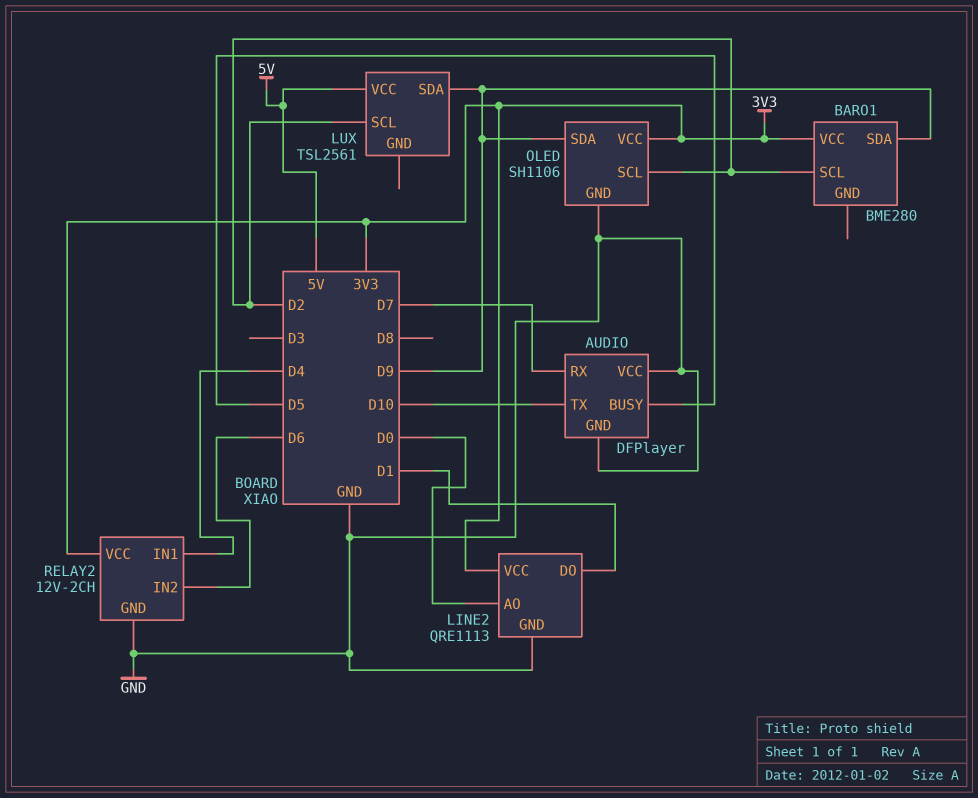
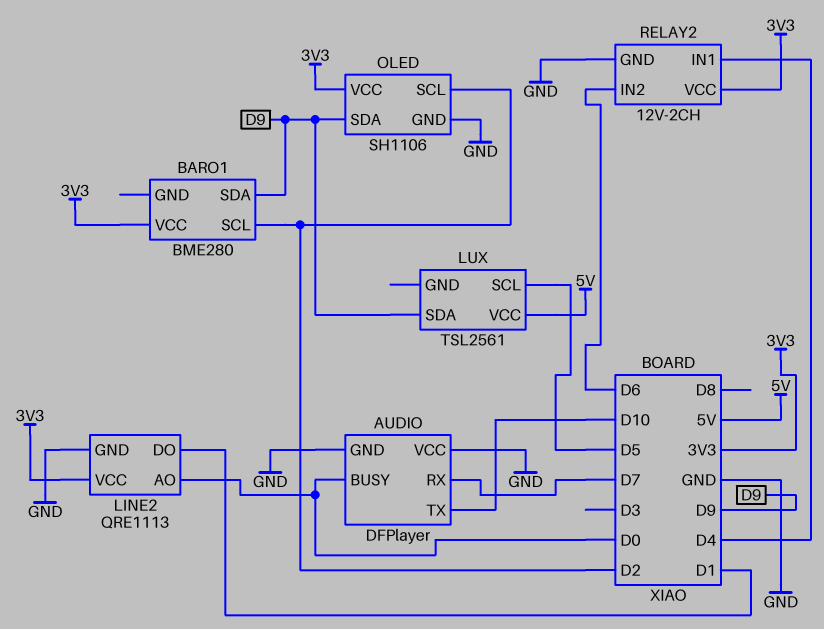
AUDIO pin BUSY: D5 -> D0
LUX pin SCL: D2 -> D5

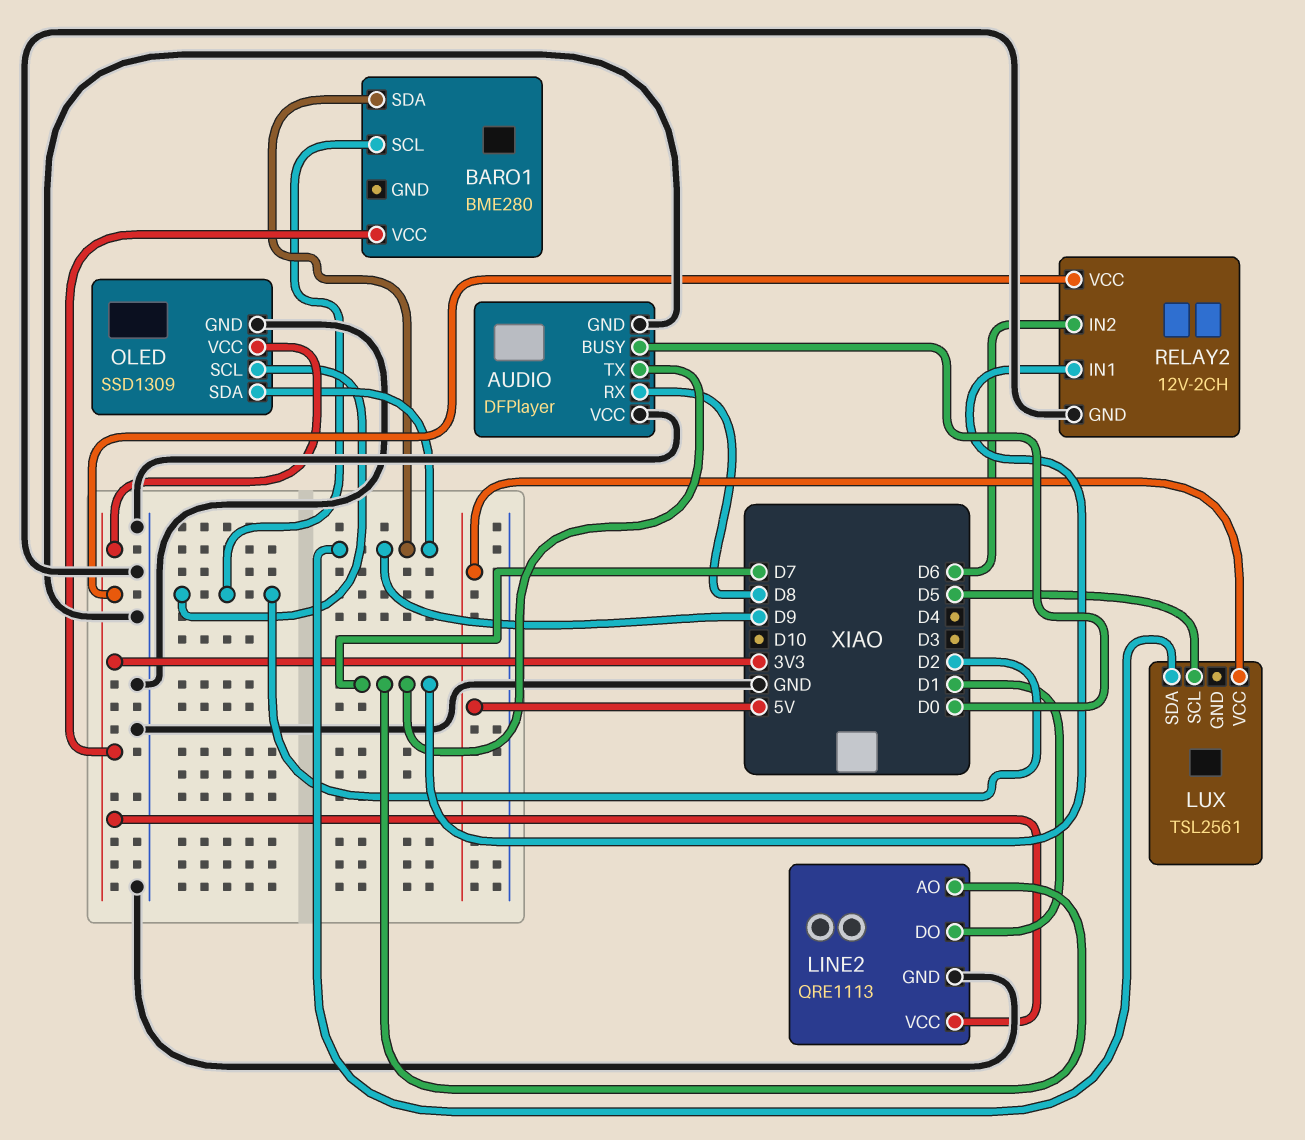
AUDIO pin RX: D7 -> D8
AUDIO pin TX: D10 -> D7
LINE2 pin AO: D0 -> D7
OLED: SH1106 -> SSD1309
RELAY2 pin IN1: D4 -> D7

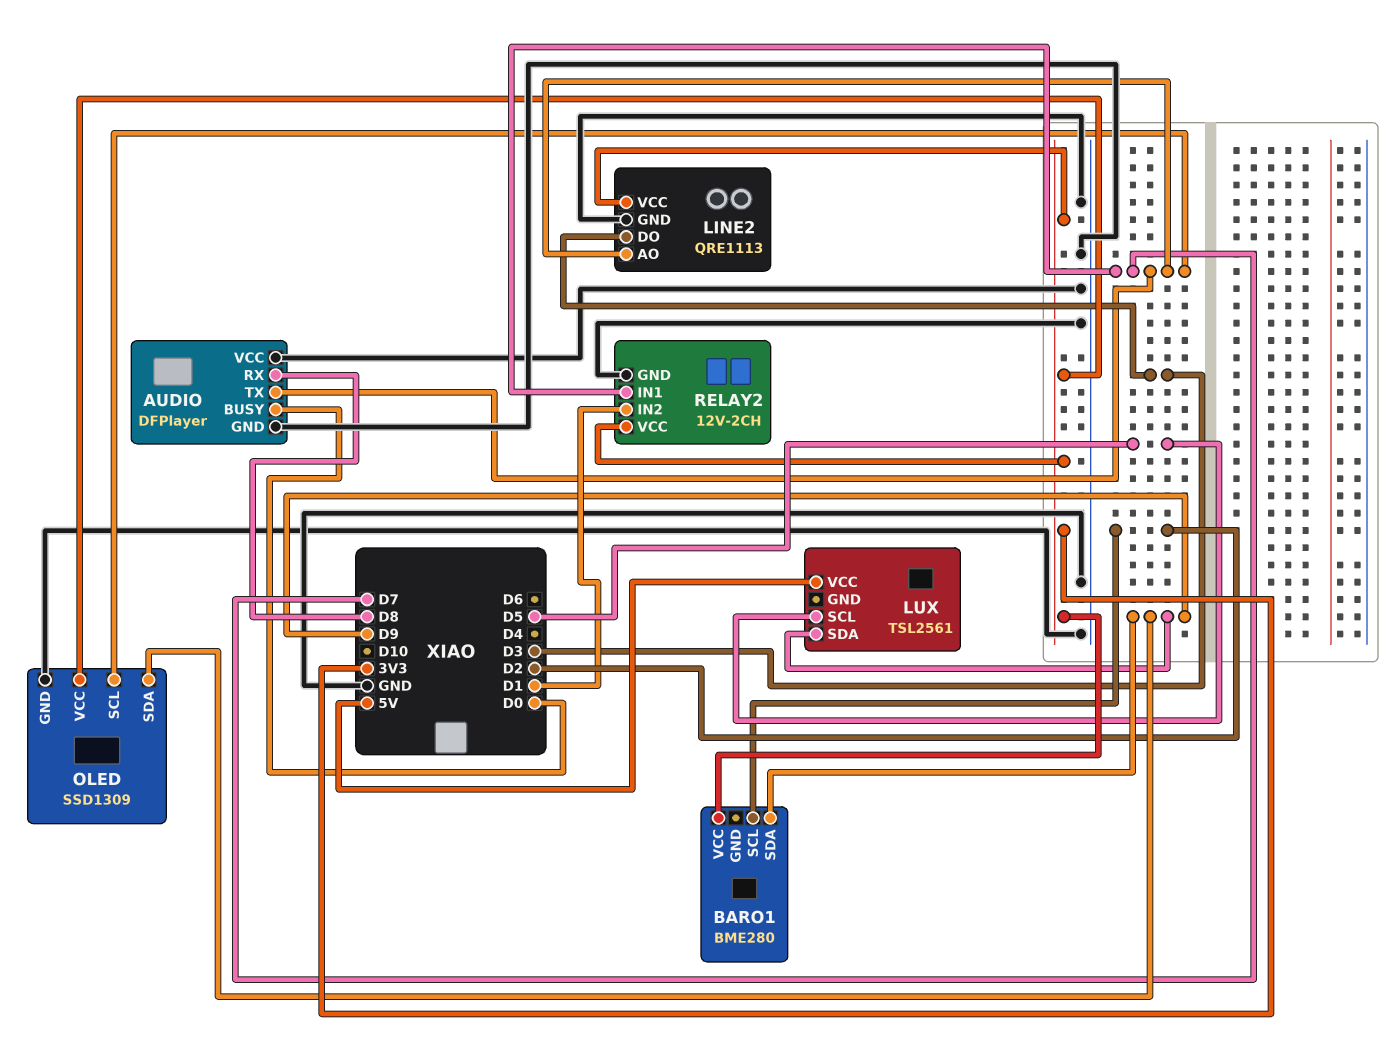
LINE2 pin DO: D1 -> D3
OLED pin SCL: D2 -> D7
RELAY2 pin IN2: D6 -> D1

